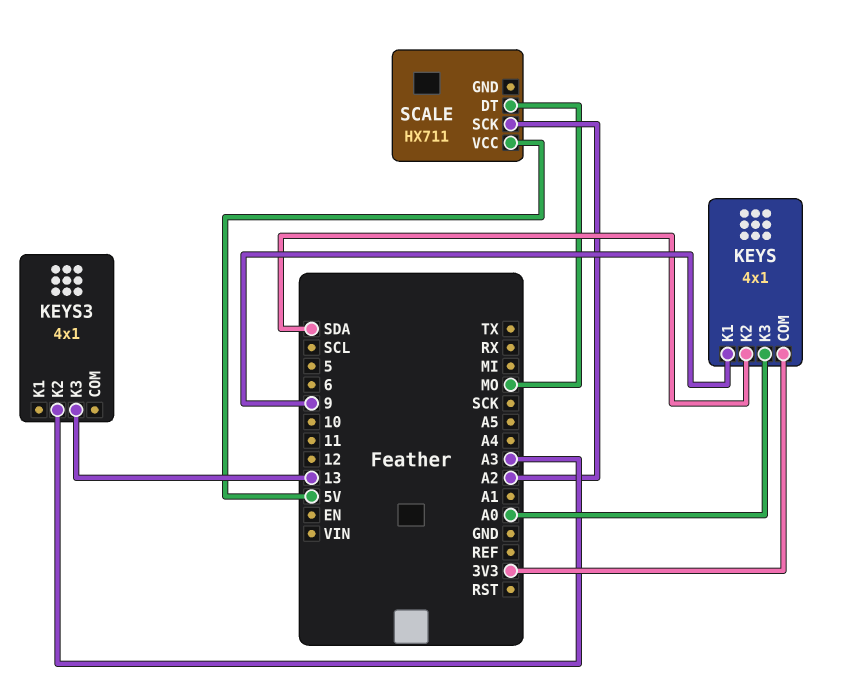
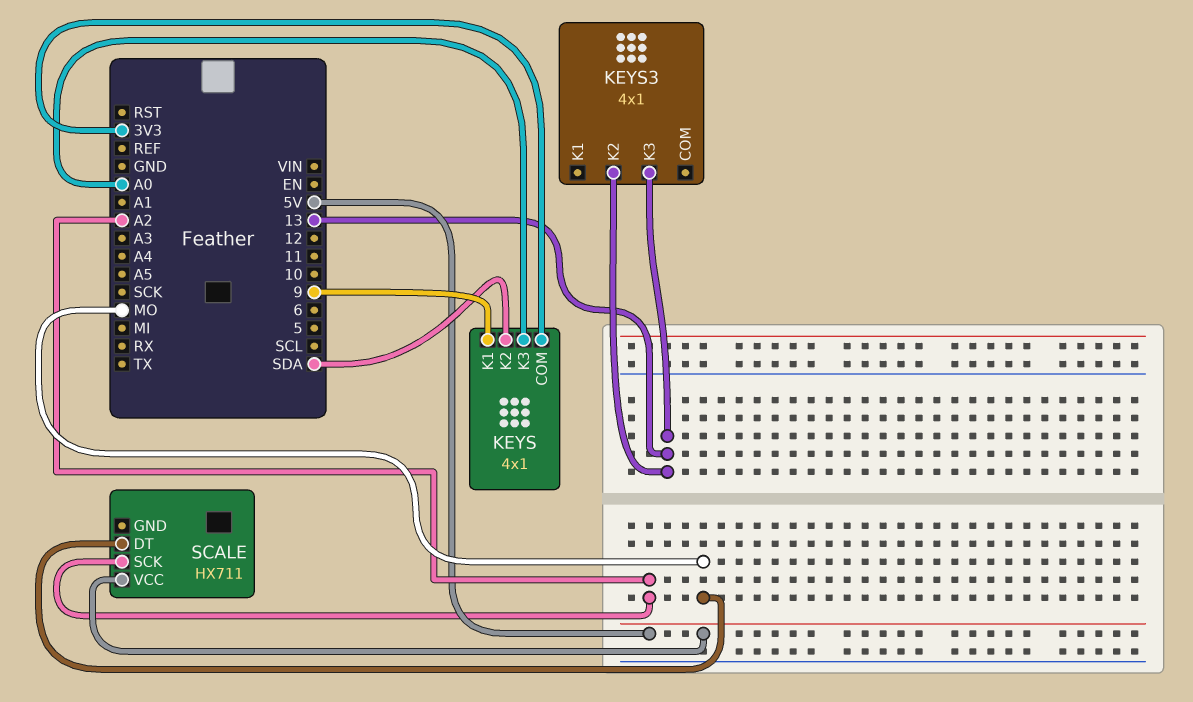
KEYS3 pin K2: A3 -> 13

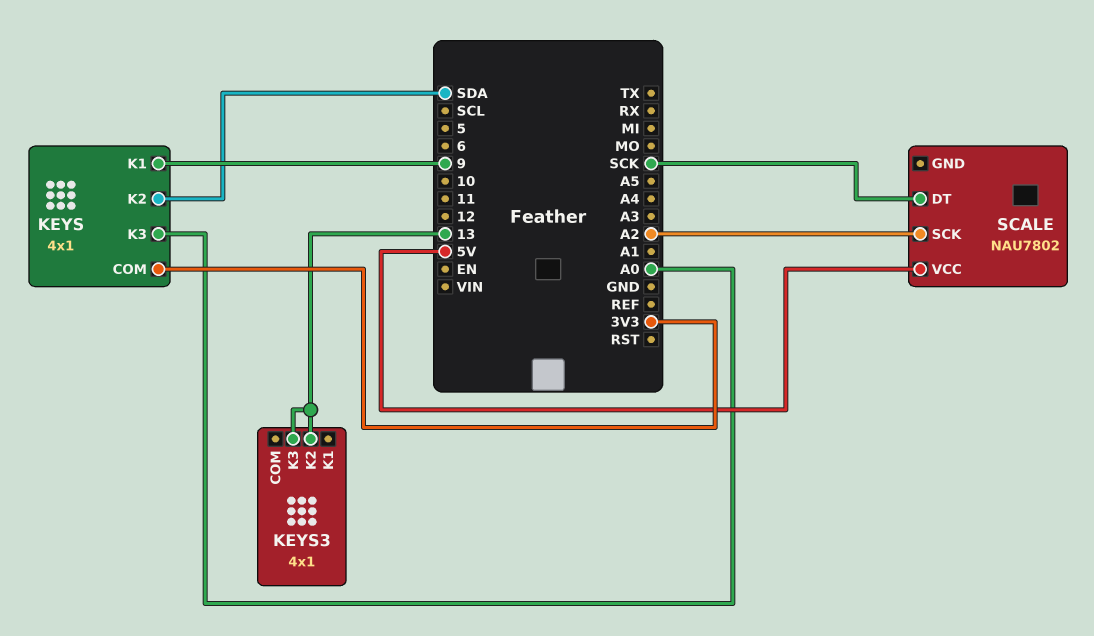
SCALE: HX711 -> NAU7802
SCALE pin DT: MO -> SCK

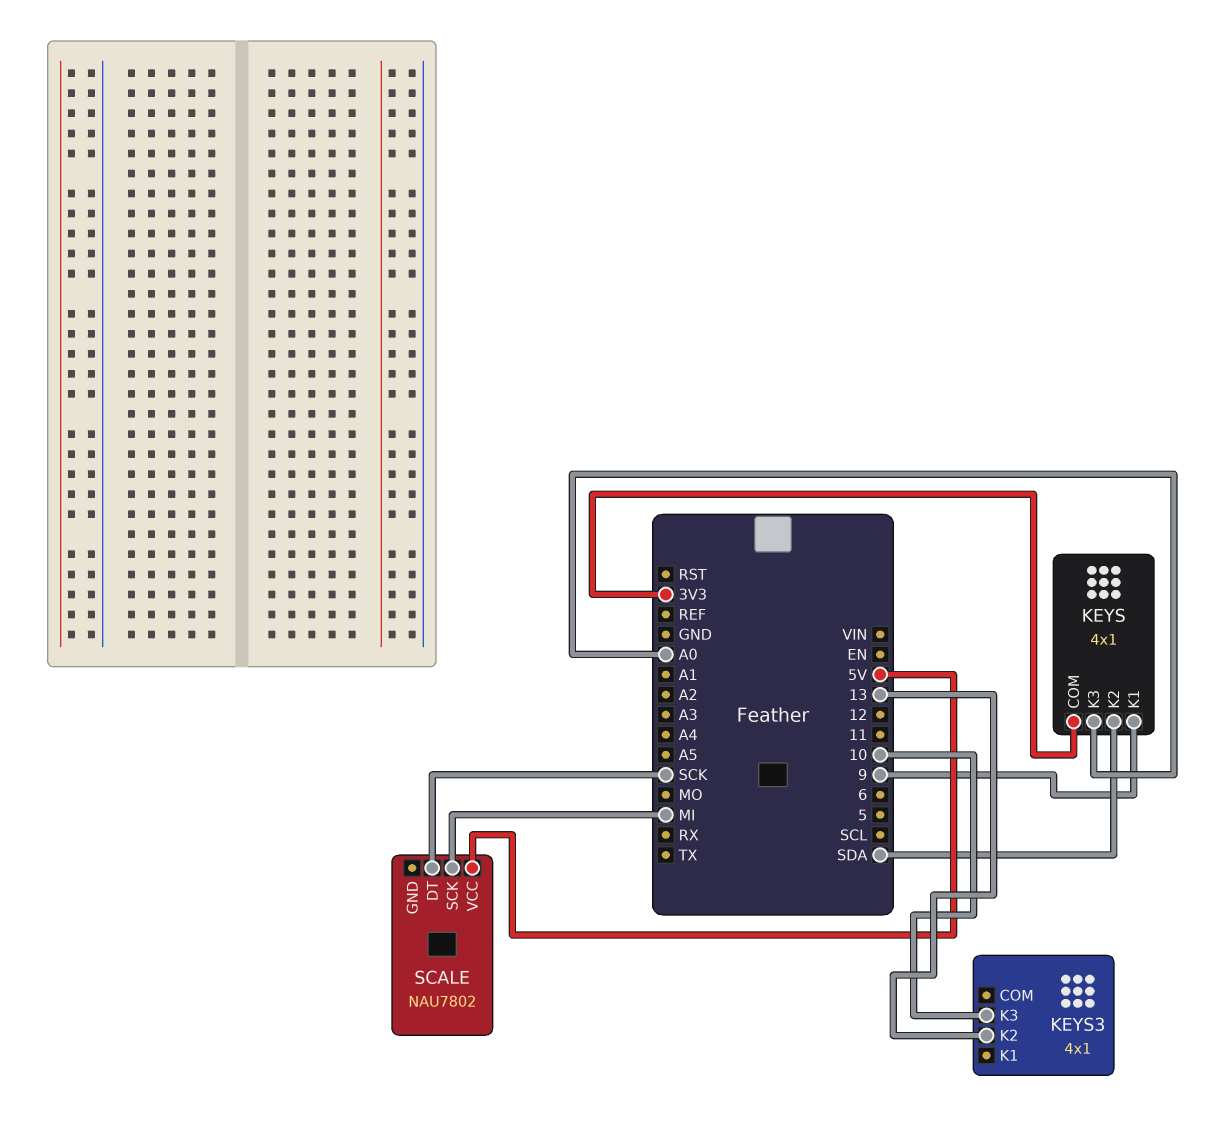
KEYS3 pin K3: 13 -> 10
SCALE pin SCK: A2 -> MI

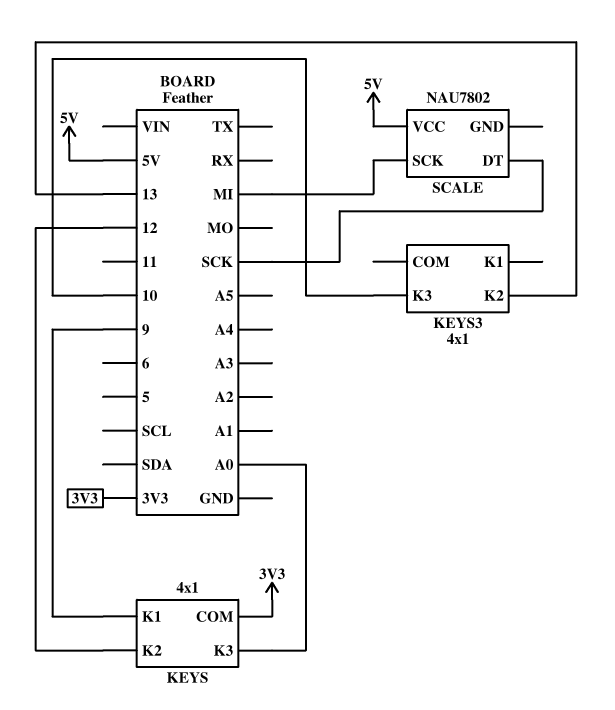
KEYS pin K2: SDA -> 12

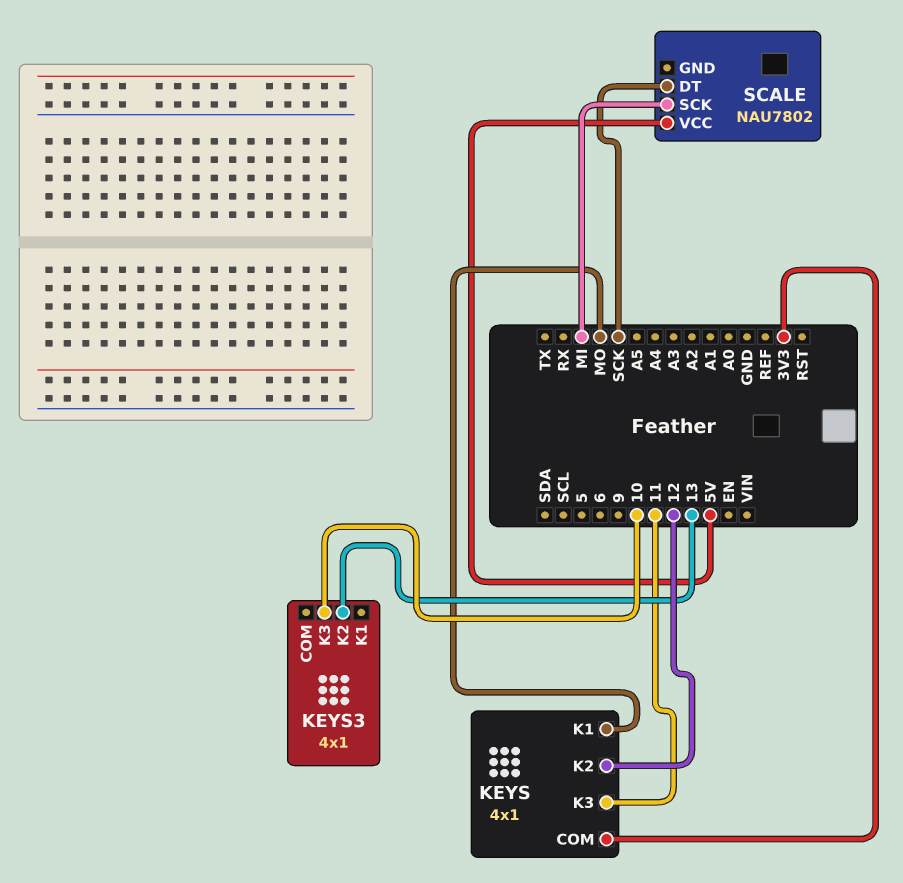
KEYS pin K1: 9 -> MO
KEYS pin K3: A0 -> 11

